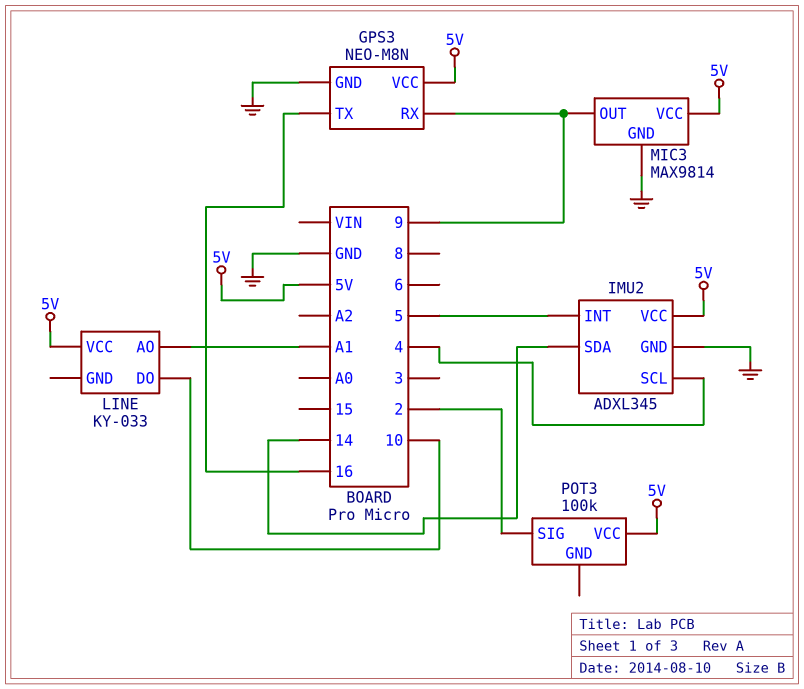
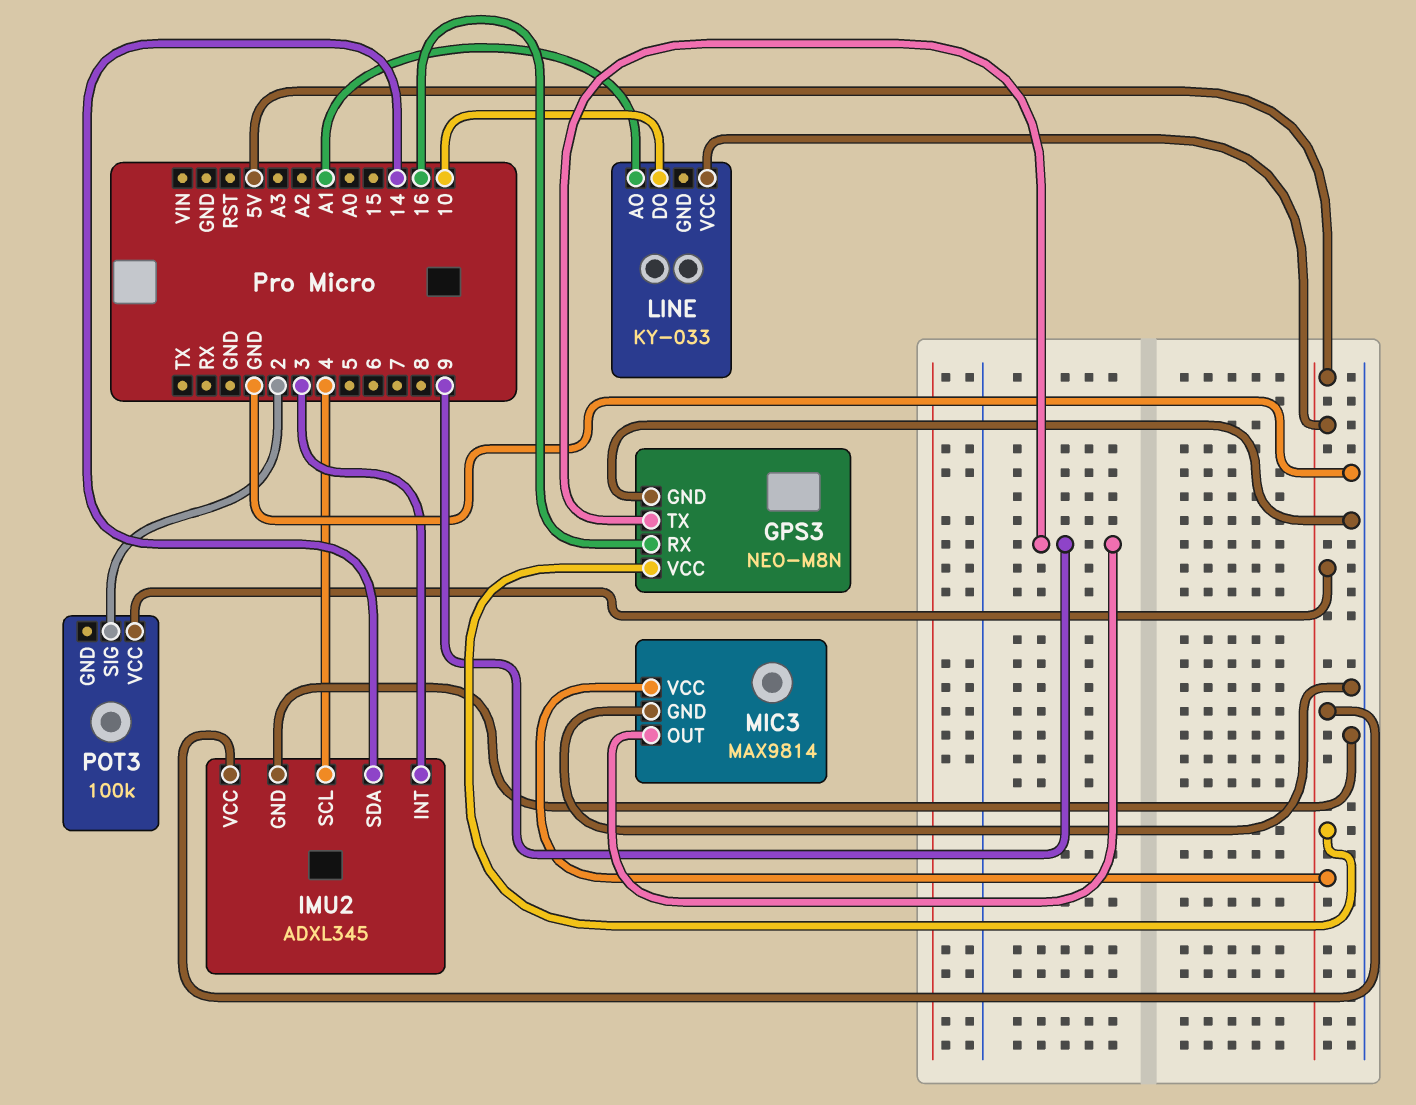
GPS3 pin RX: 9 -> 16
GPS3 pin TX: 16 -> 9
IMU2 pin INT: 5 -> 3

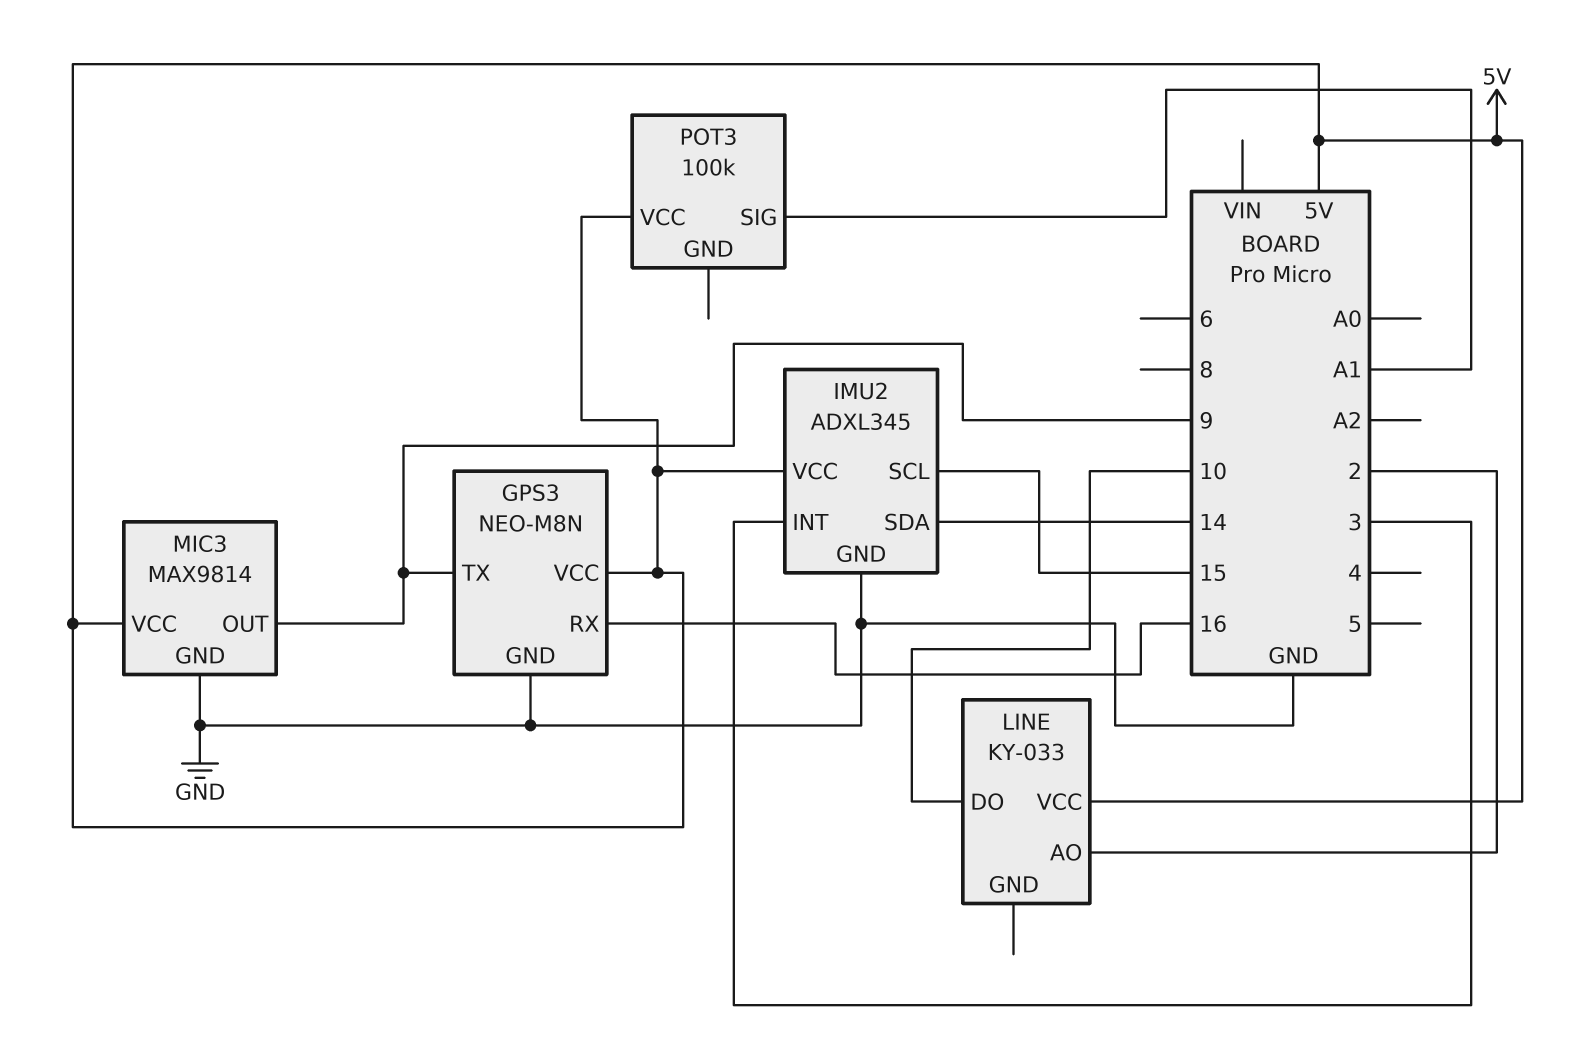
IMU2 pin SCL: 4 -> 15
LINE pin AO: A1 -> 2
POT3 pin SIG: 2 -> A1

